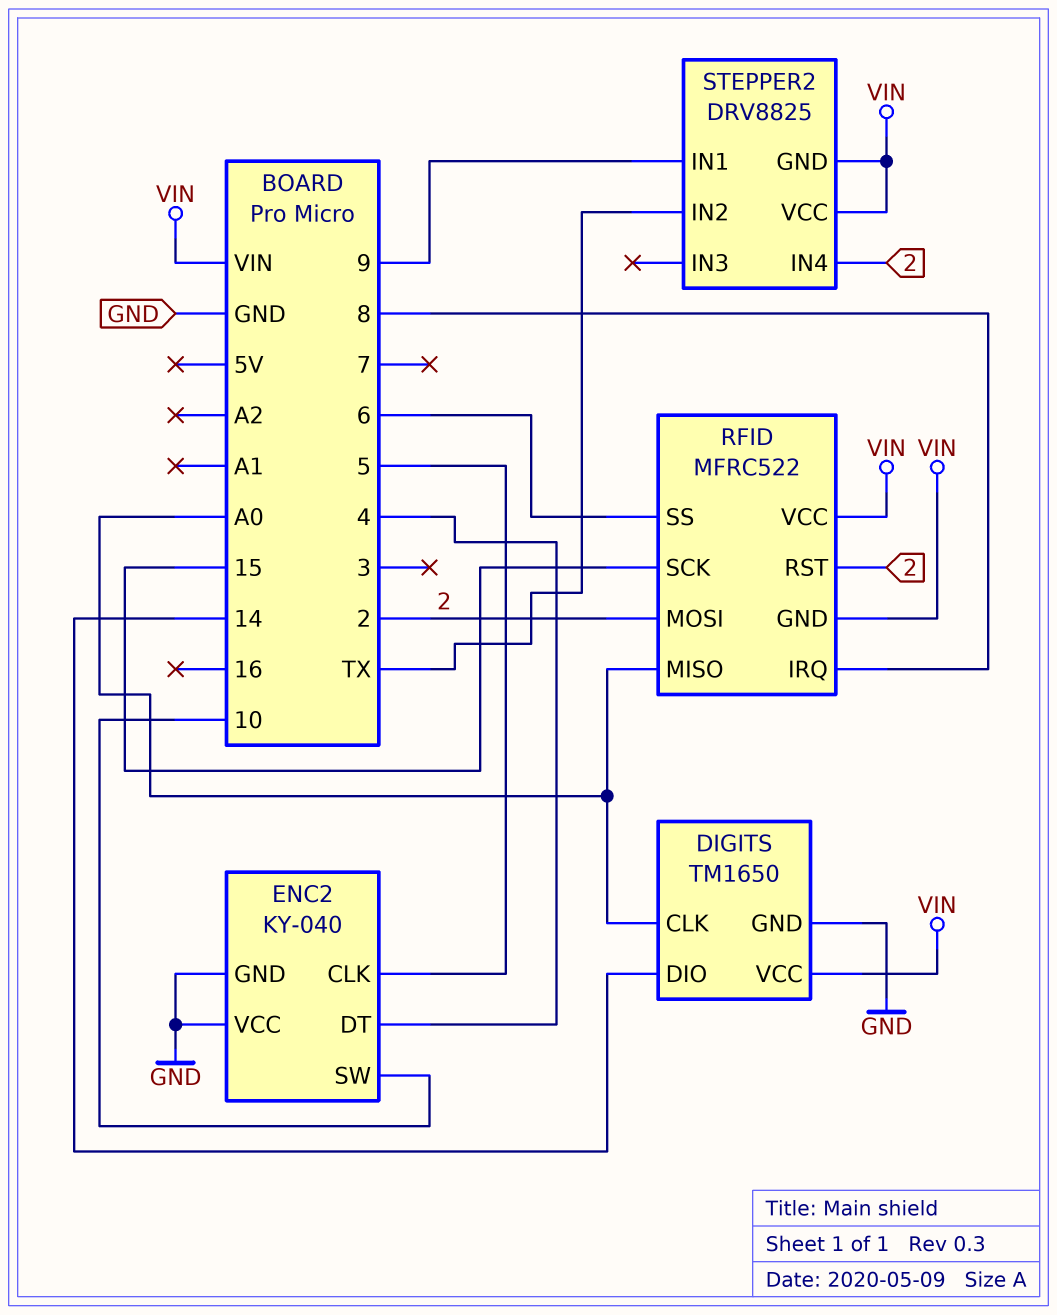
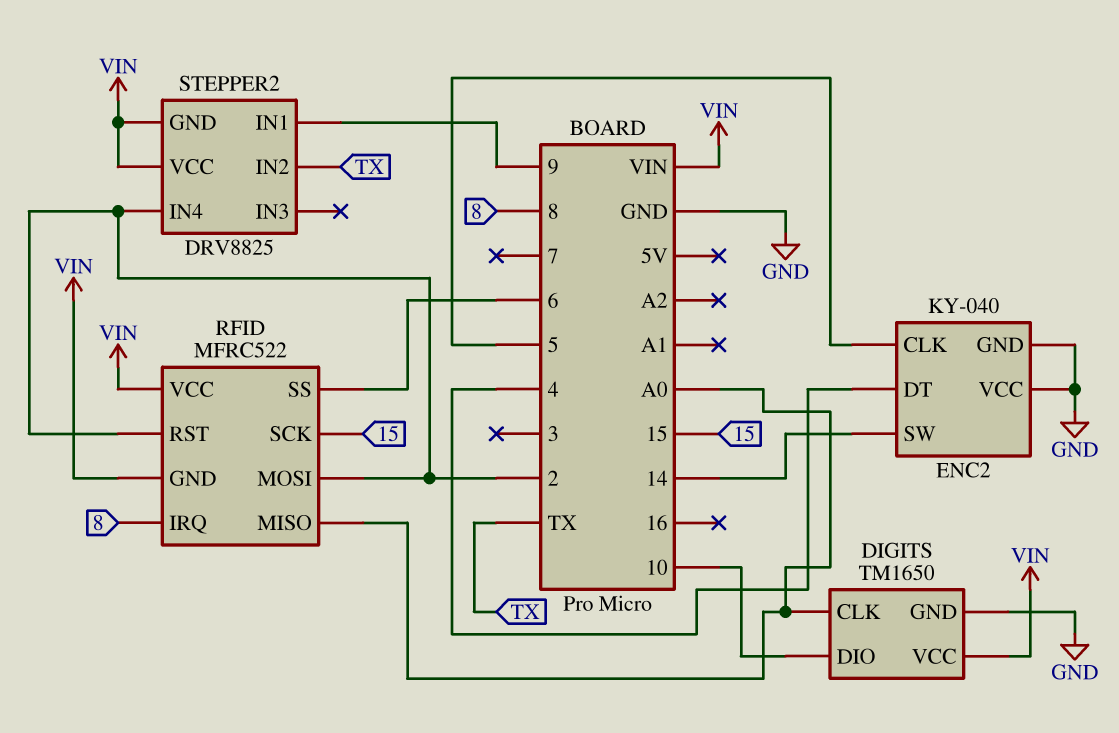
DIGITS pin DIO: 14 -> 10
ENC2 pin SW: 10 -> 14

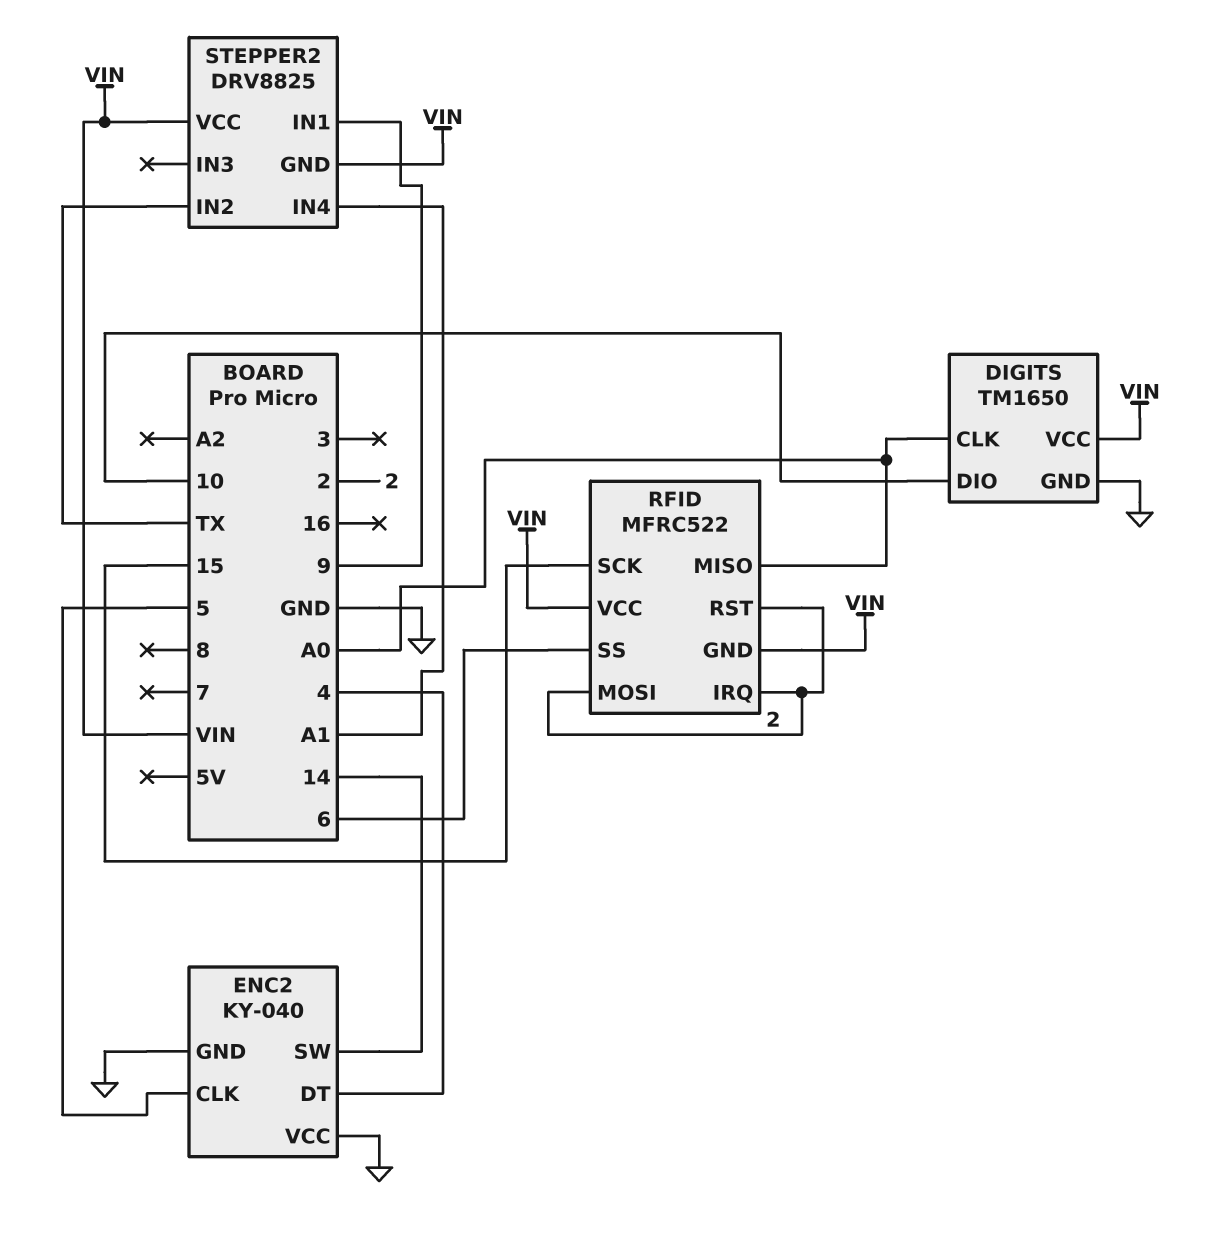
RFID pin IRQ: 8 -> 2
STEPPER2 pin IN4: 2 -> A1

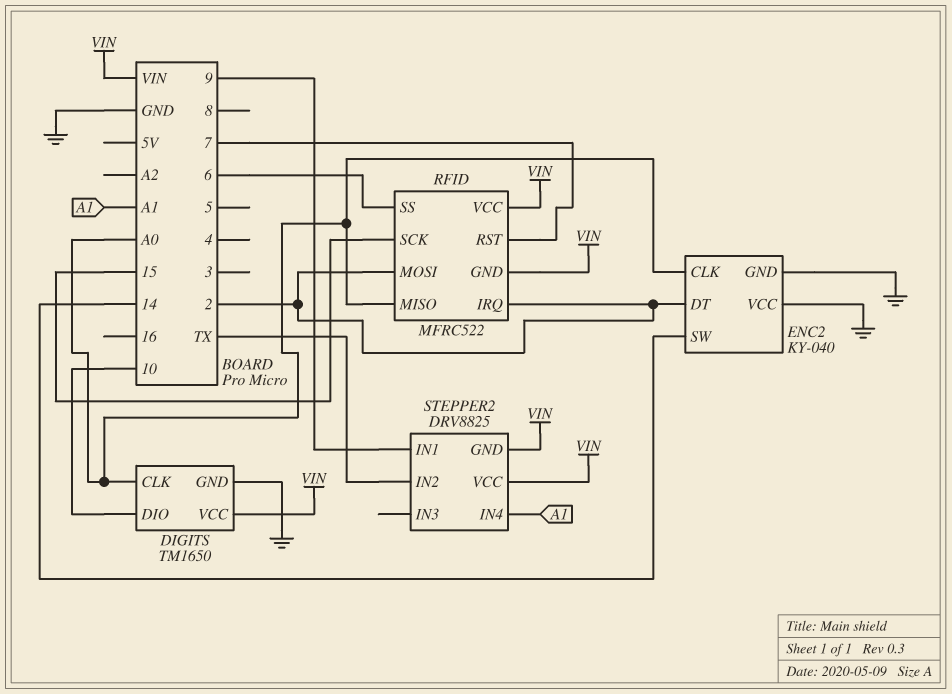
ENC2 pin CLK: 5 -> A0
ENC2 pin DT: 4 -> 2
RFID pin RST: 2 -> 7

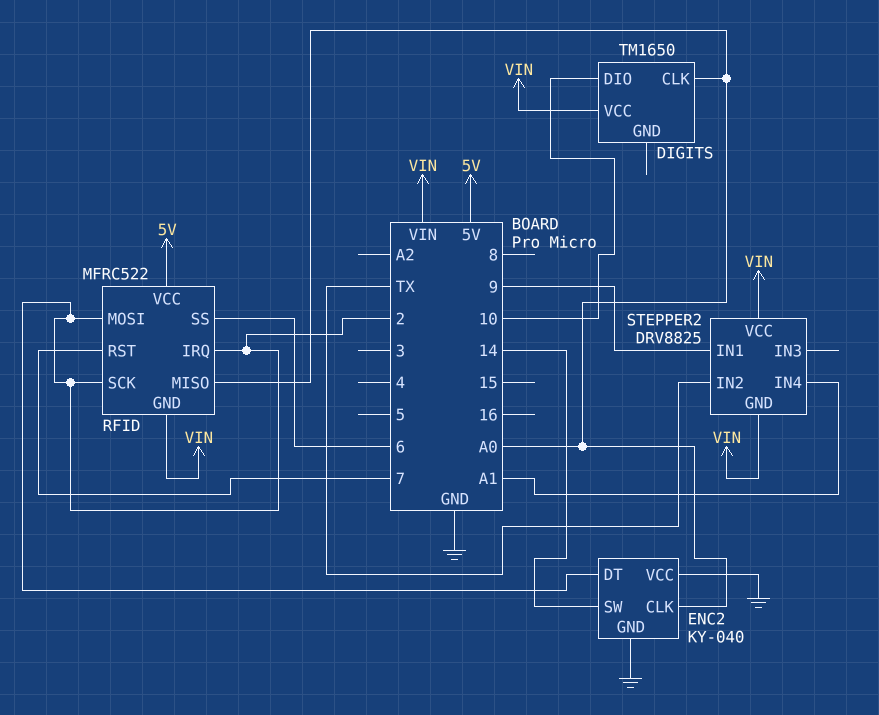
DIGITS pin GND: GND -> none
RFID pin SCK: 15 -> 2
RFID pin VCC: VIN -> 5V

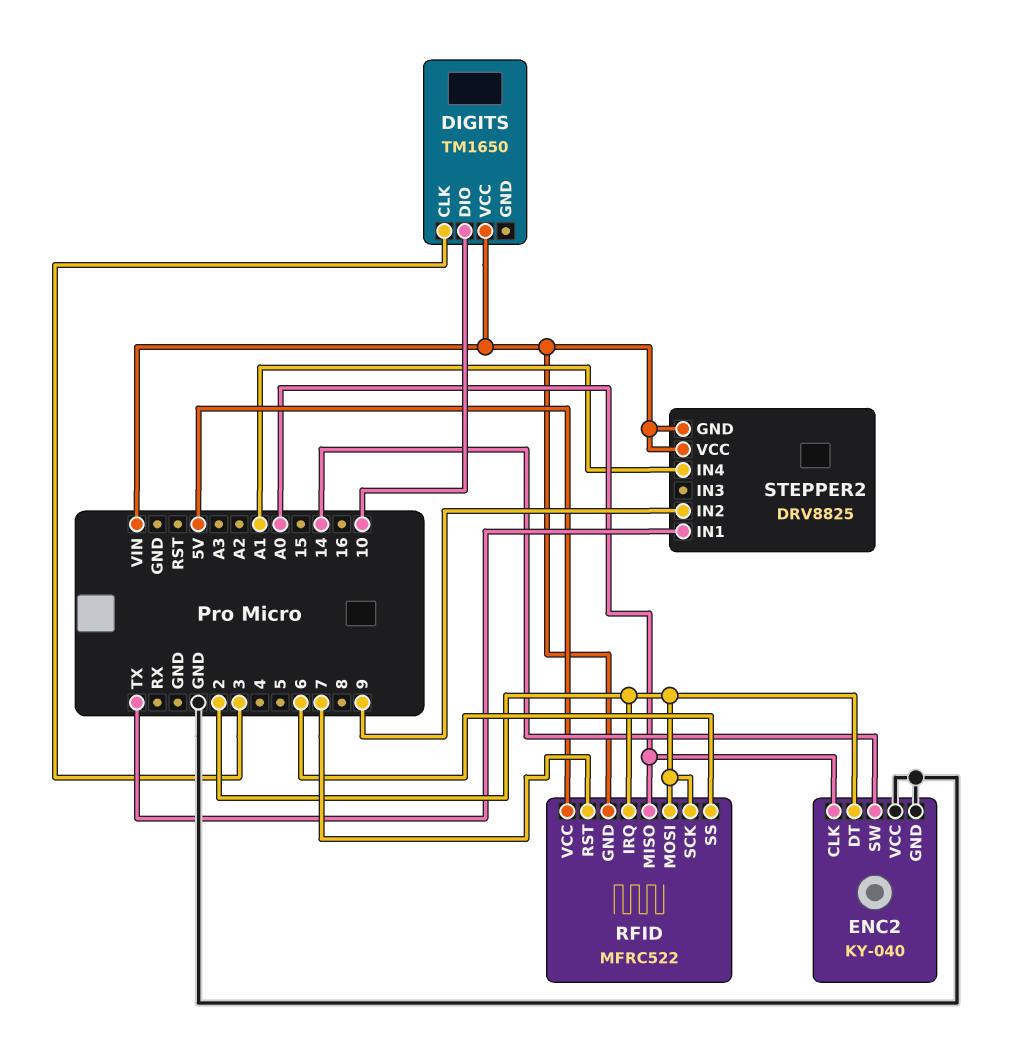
DIGITS pin CLK: A0 -> 3
STEPPER2 pin IN1: 9 -> TX
STEPPER2 pin IN2: TX -> 9

